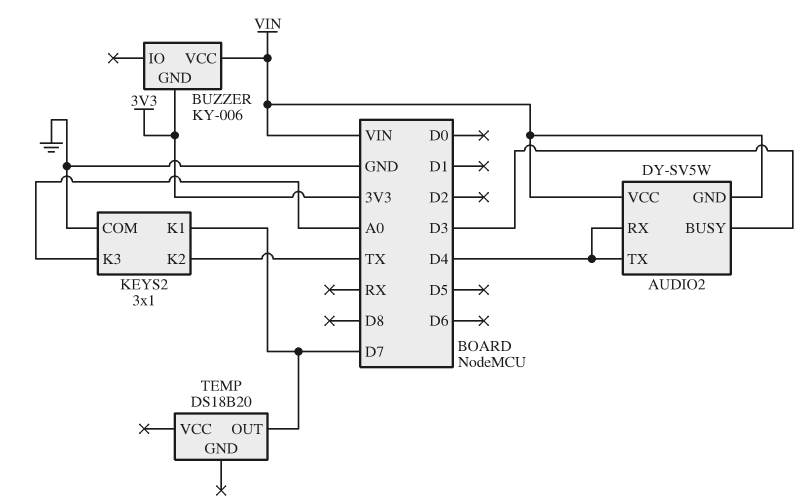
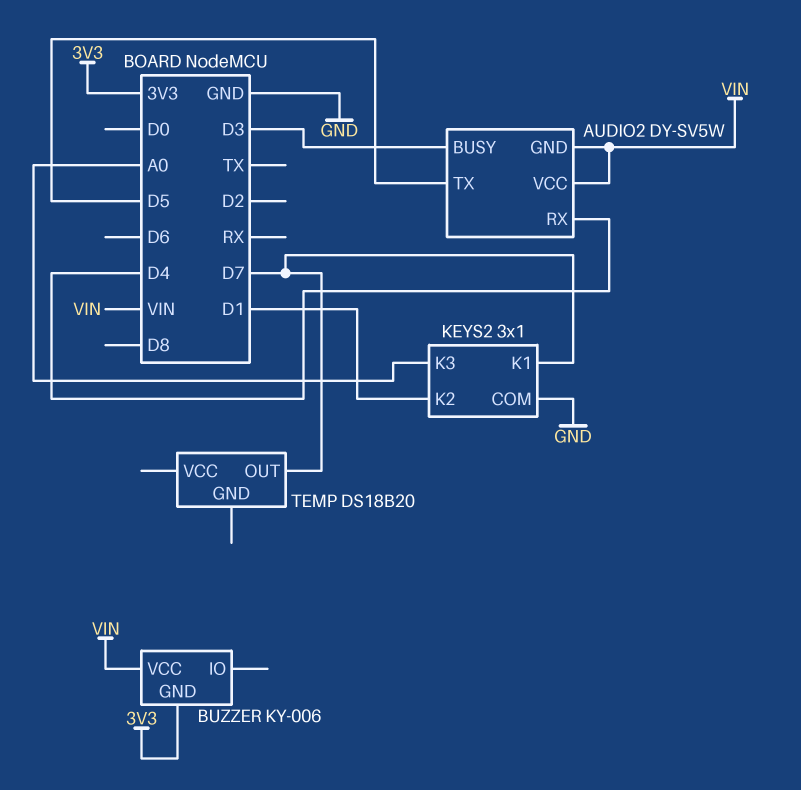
AUDIO2 pin TX: D4 -> D5
KEYS2 pin K2: TX -> D1

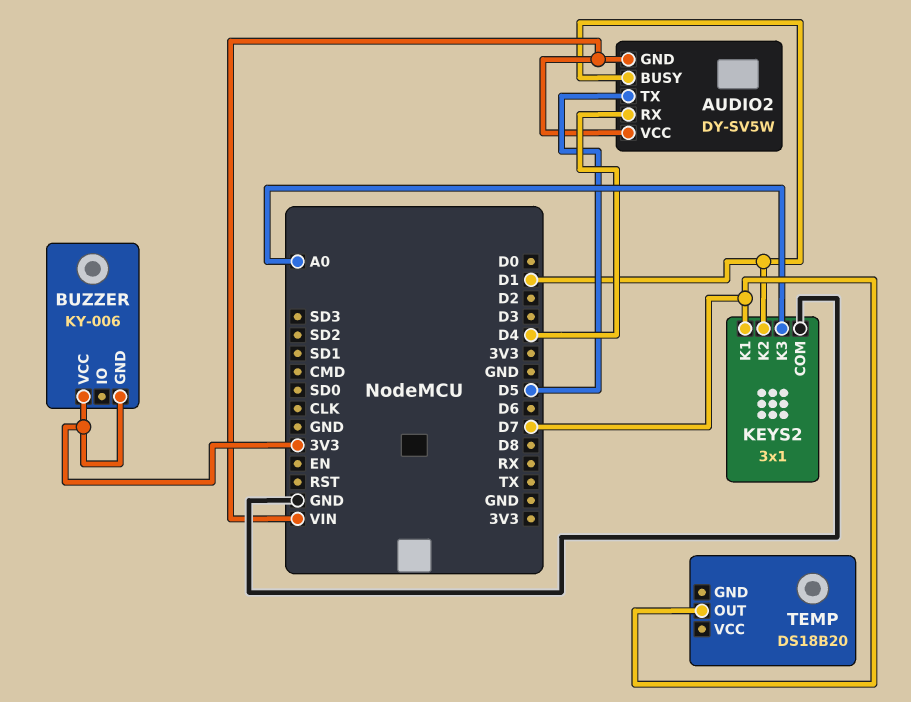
AUDIO2 pin BUSY: D3 -> D1
BUZZER pin VCC: VIN -> 3V3

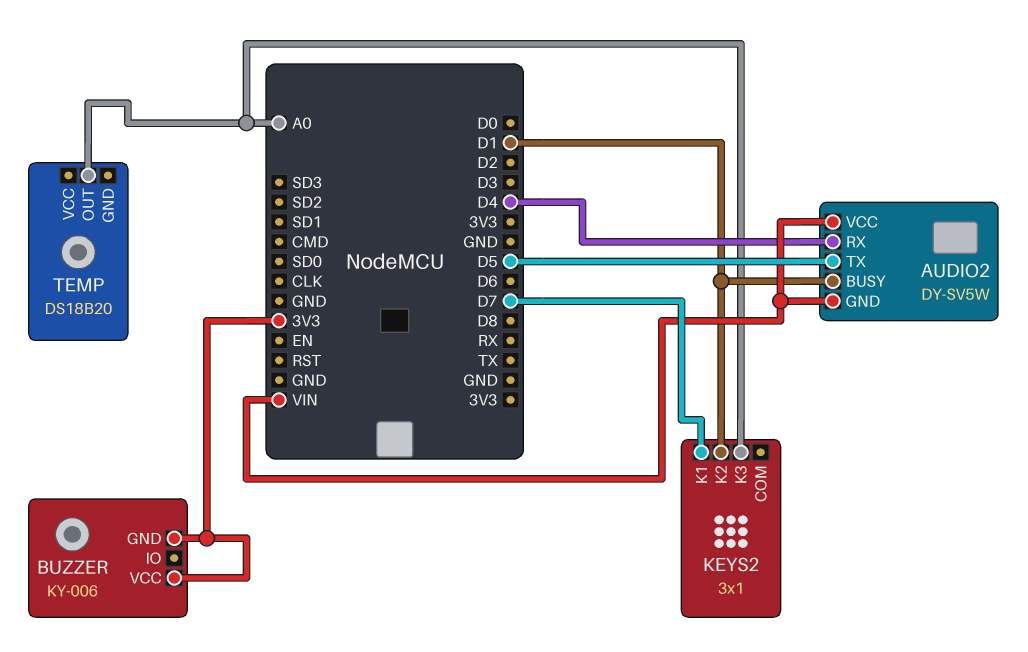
KEYS2 pin COM: GND -> none
TEMP pin OUT: D7 -> A0

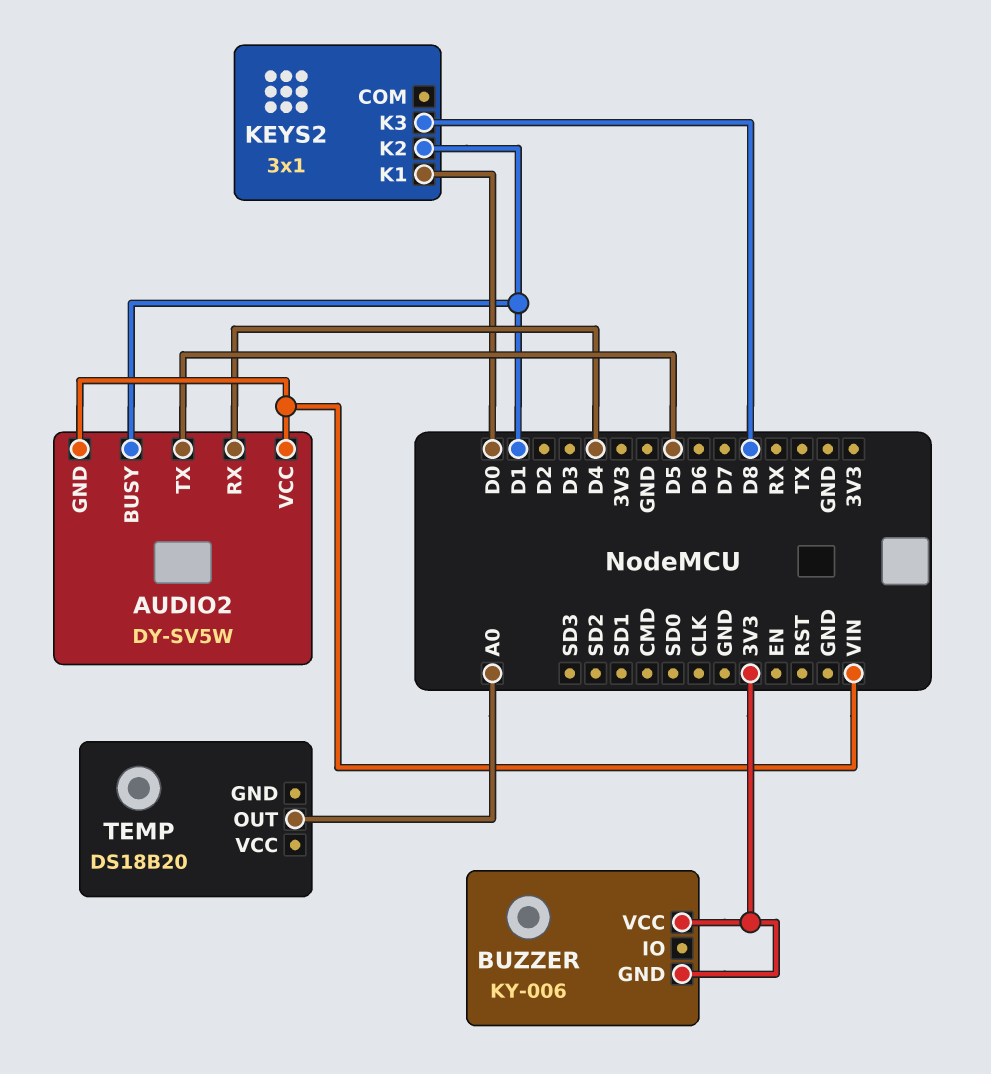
KEYS2 pin K1: D7 -> D0
KEYS2 pin K3: A0 -> D8

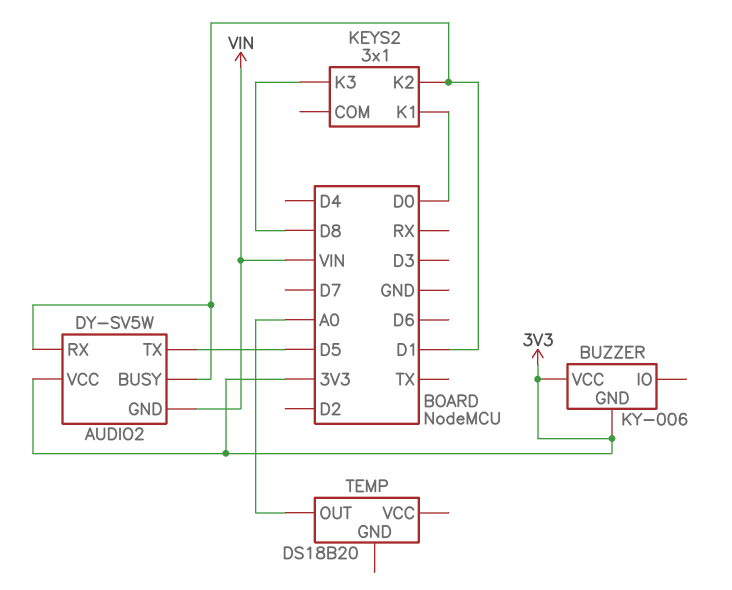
AUDIO2 pin RX: D4 -> D1
AUDIO2 pin VCC: VIN -> 3V3

